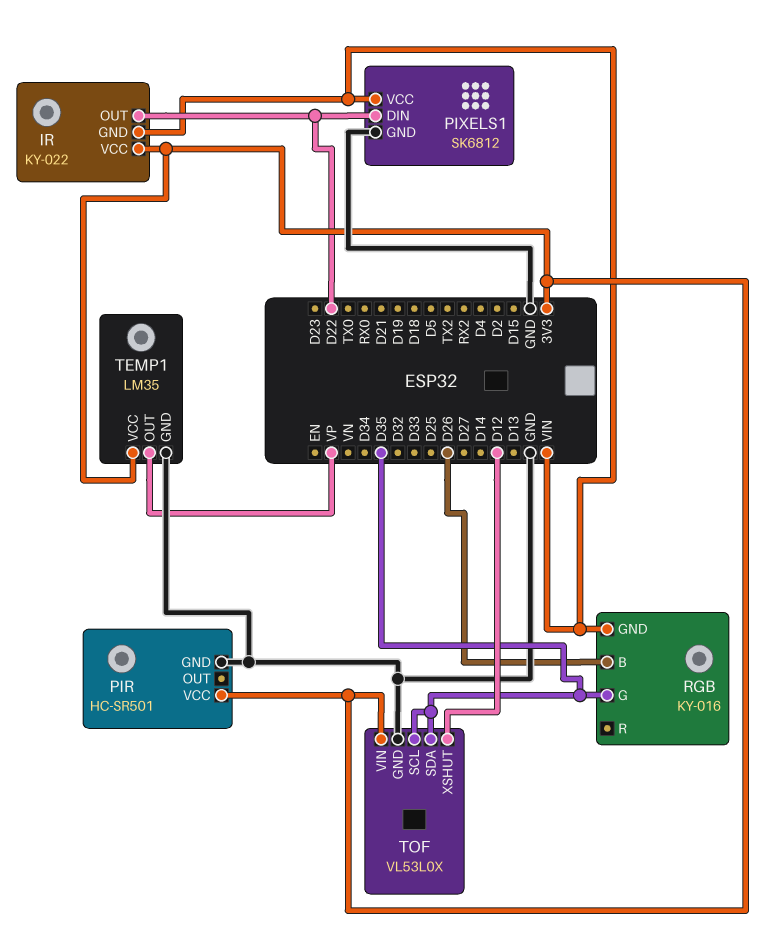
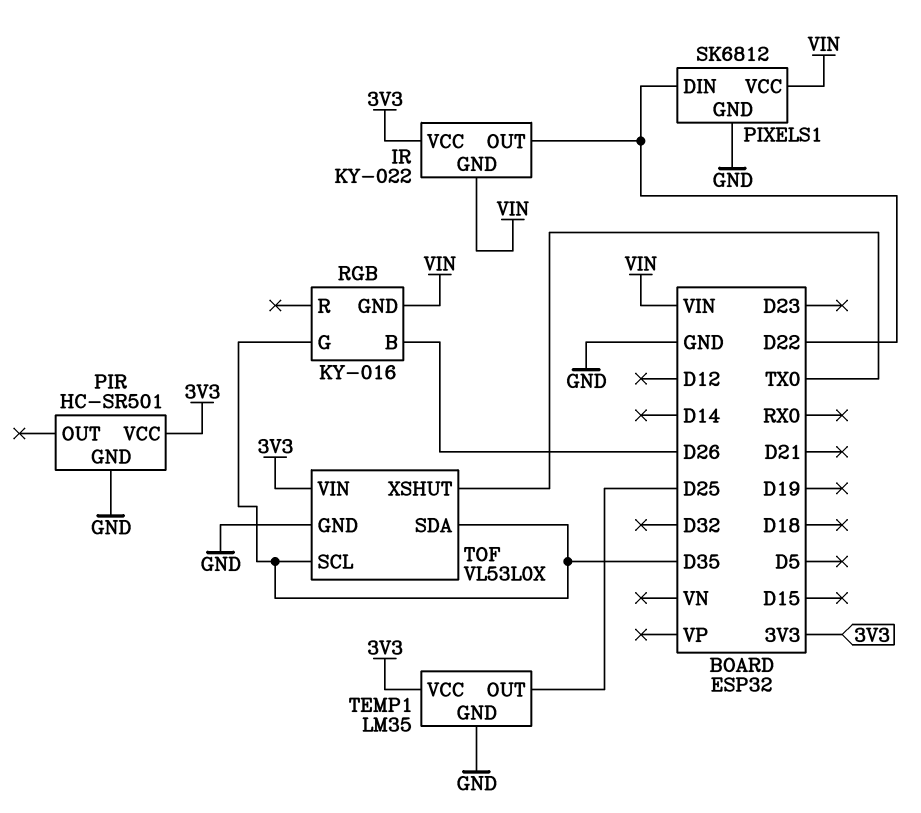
TEMP1 pin OUT: VP -> D25
TOF pin XSHUT: D12 -> TX0

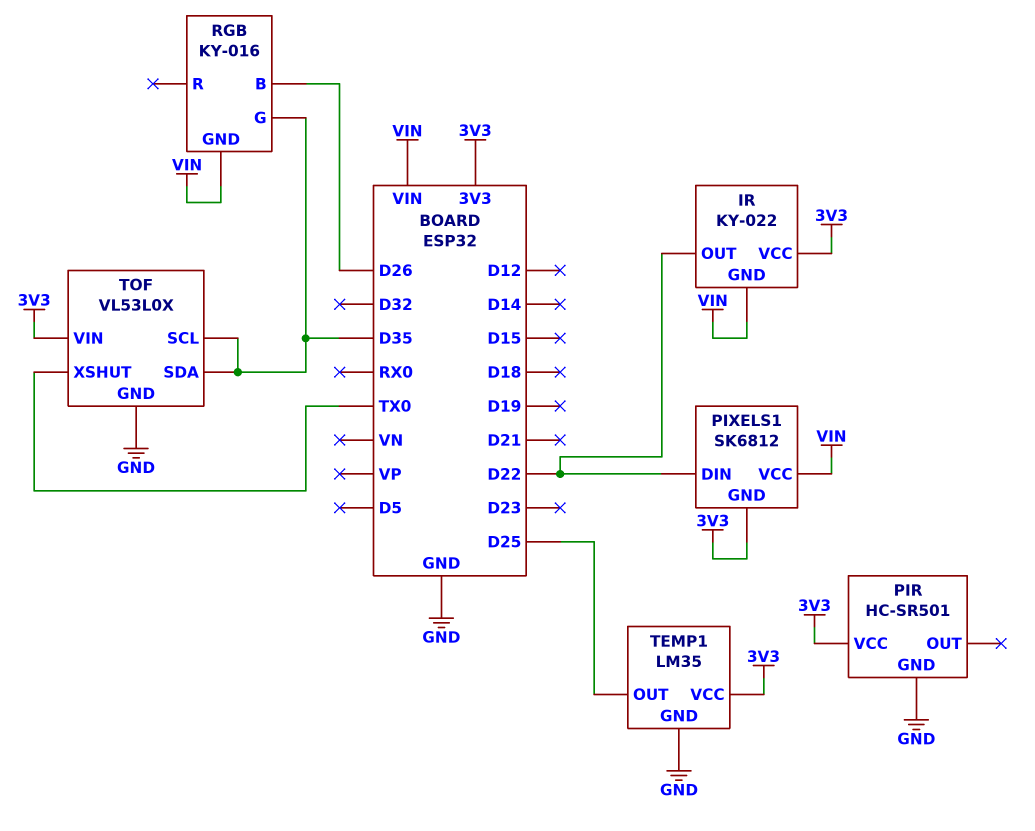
PIXELS1 pin GND: GND -> 3V3

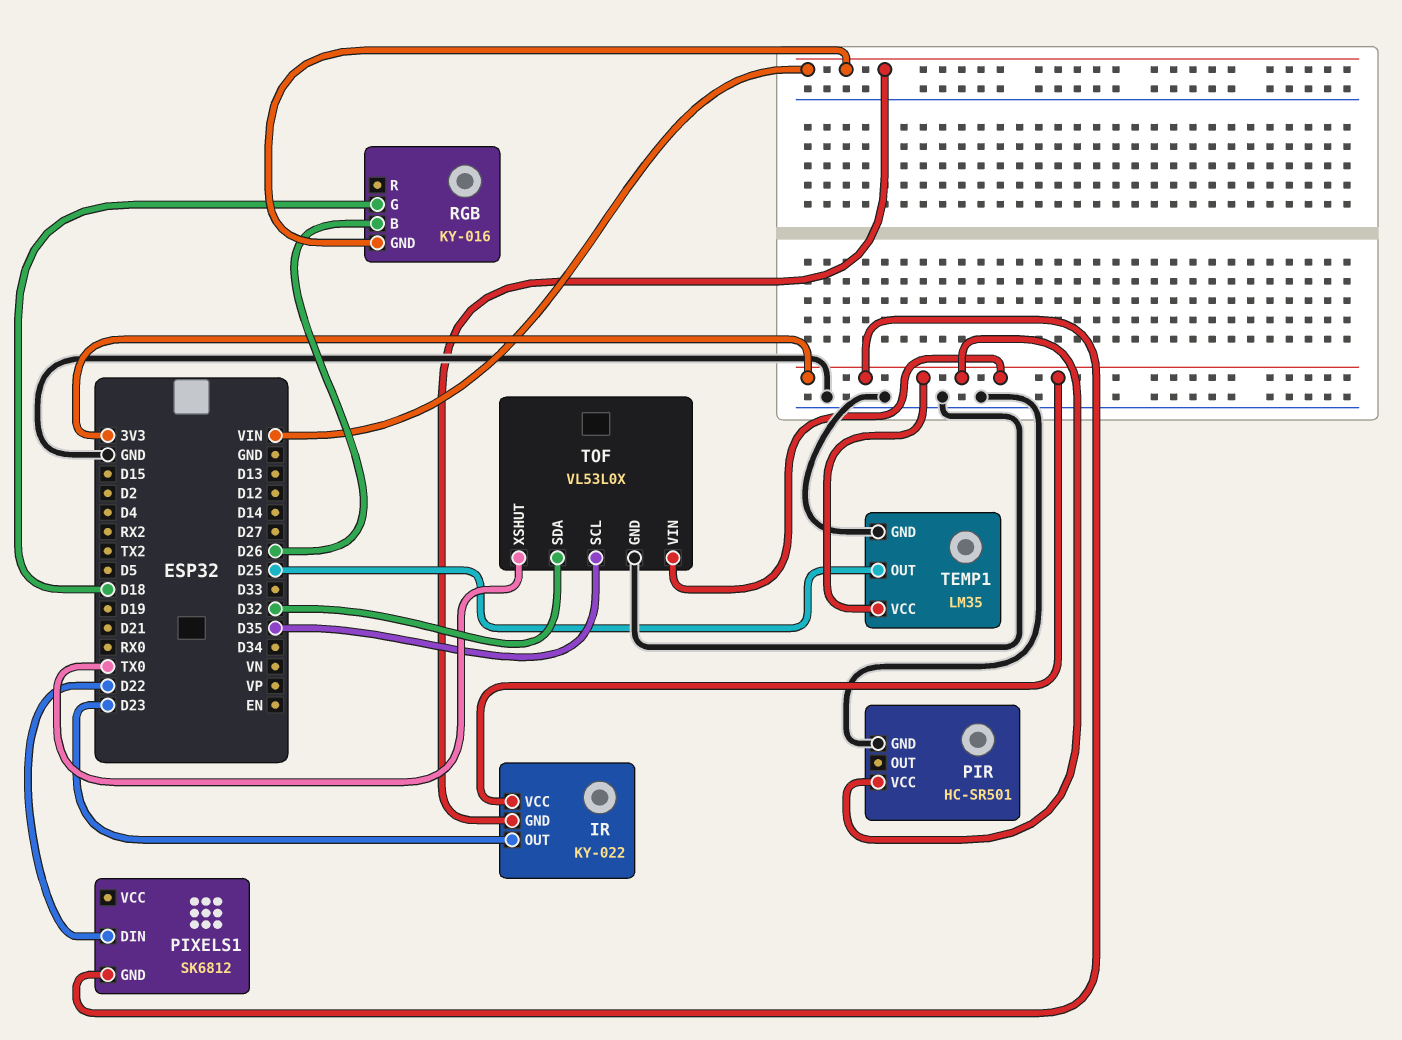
IR pin OUT: D22 -> D23
PIXELS1 pin VCC: VIN -> none
RGB pin G: D35 -> D18
TOF pin SDA: D35 -> D32

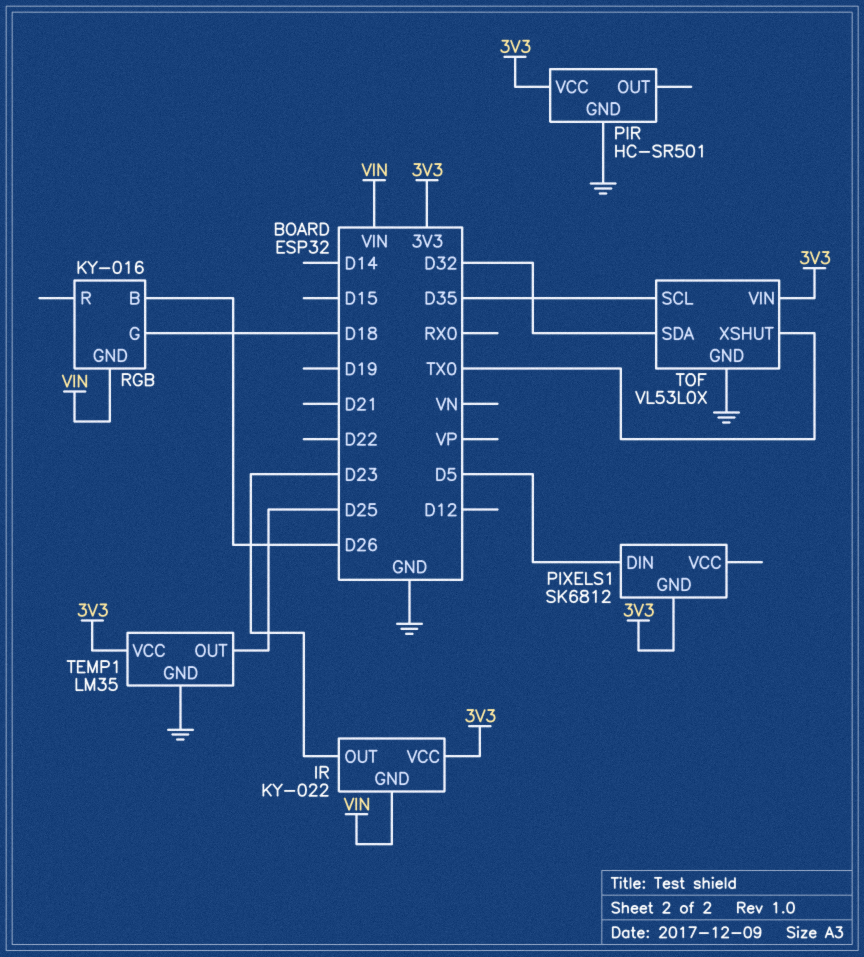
PIXELS1 pin DIN: D22 -> D5

